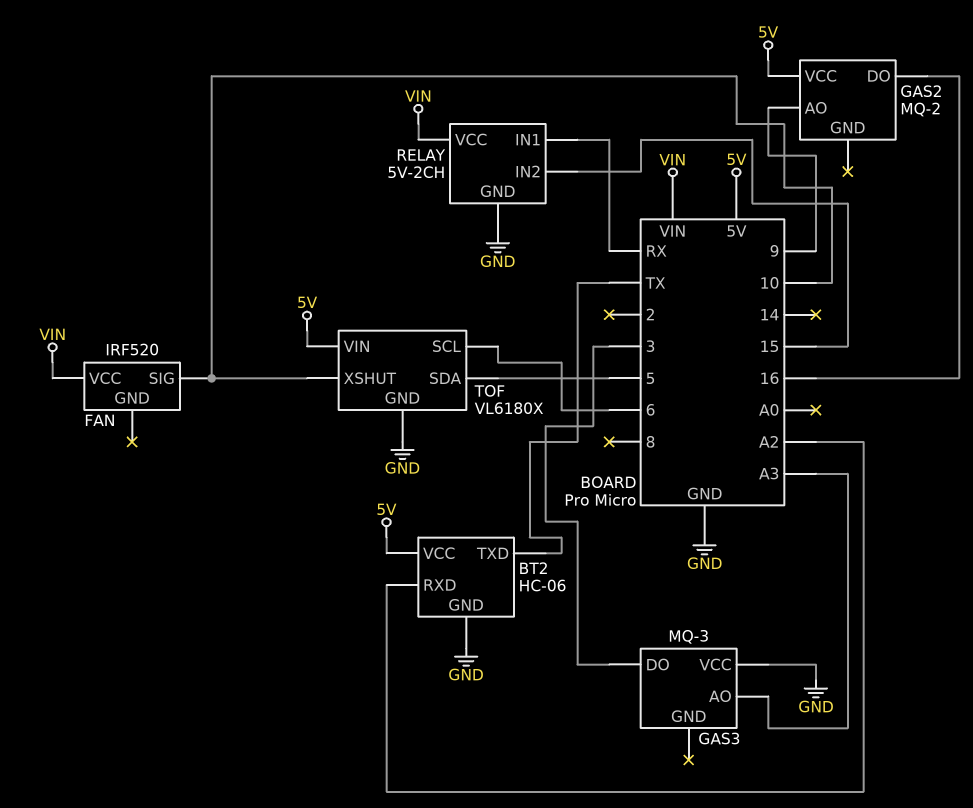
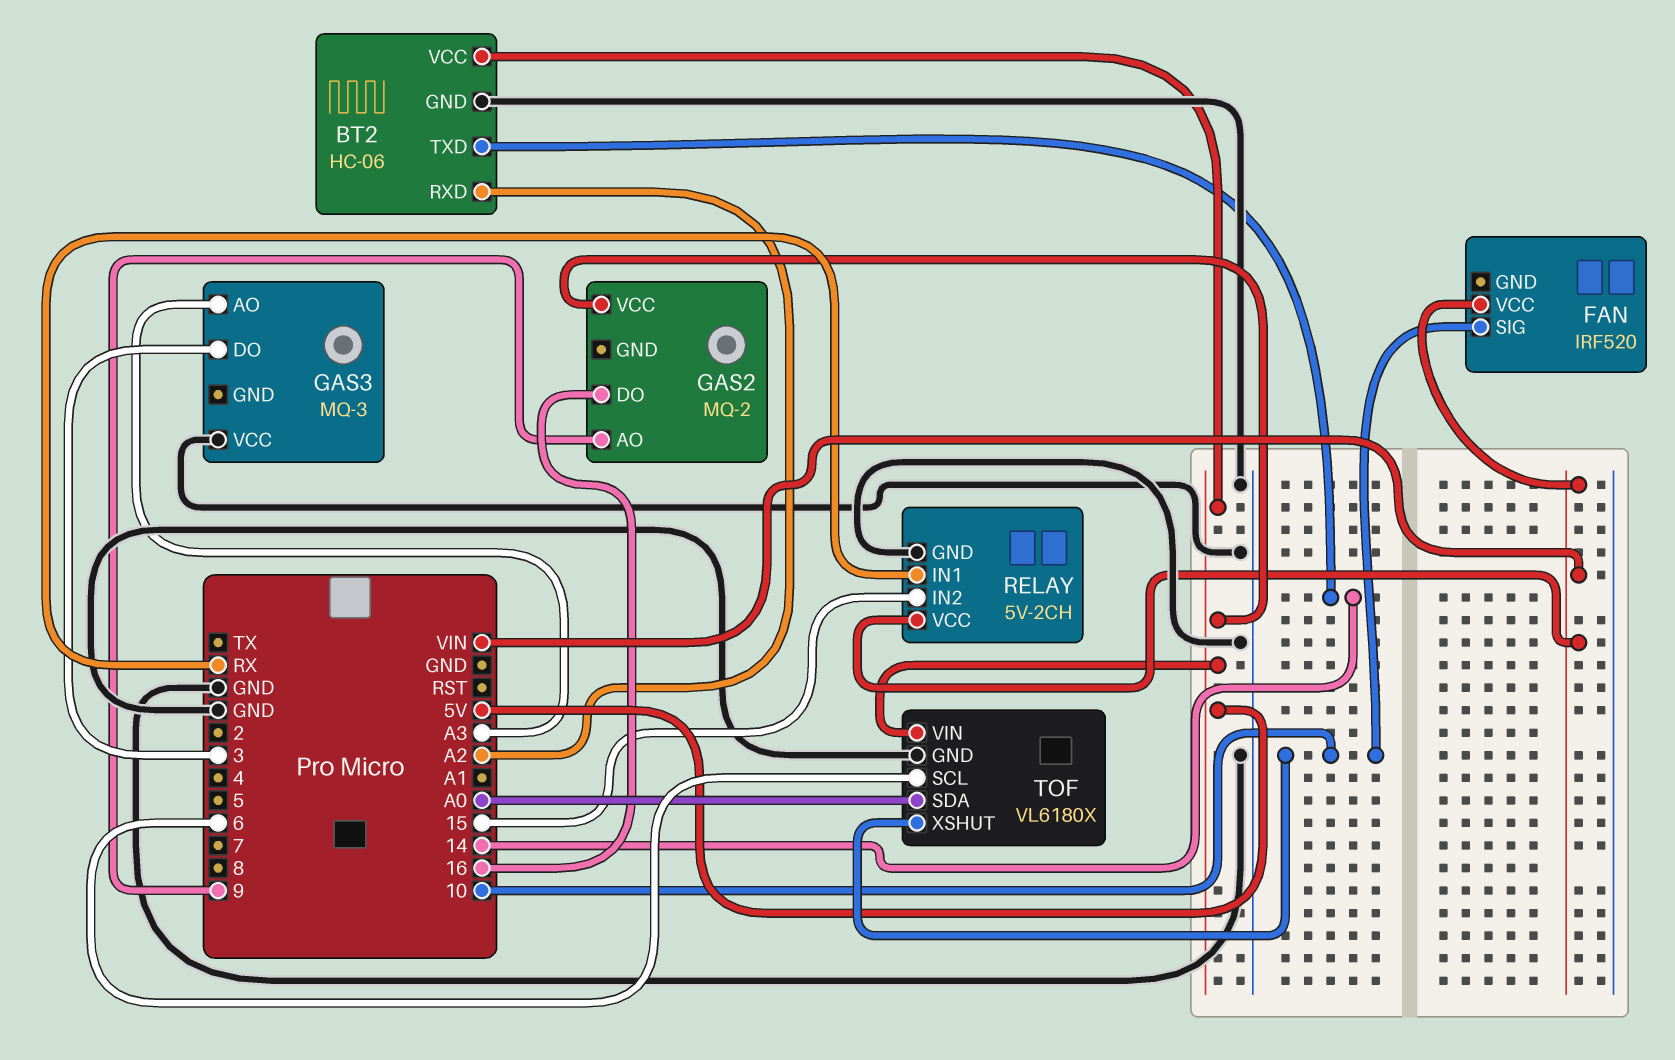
BT2 pin TXD: TX -> 14
TOF pin SDA: 5 -> A0

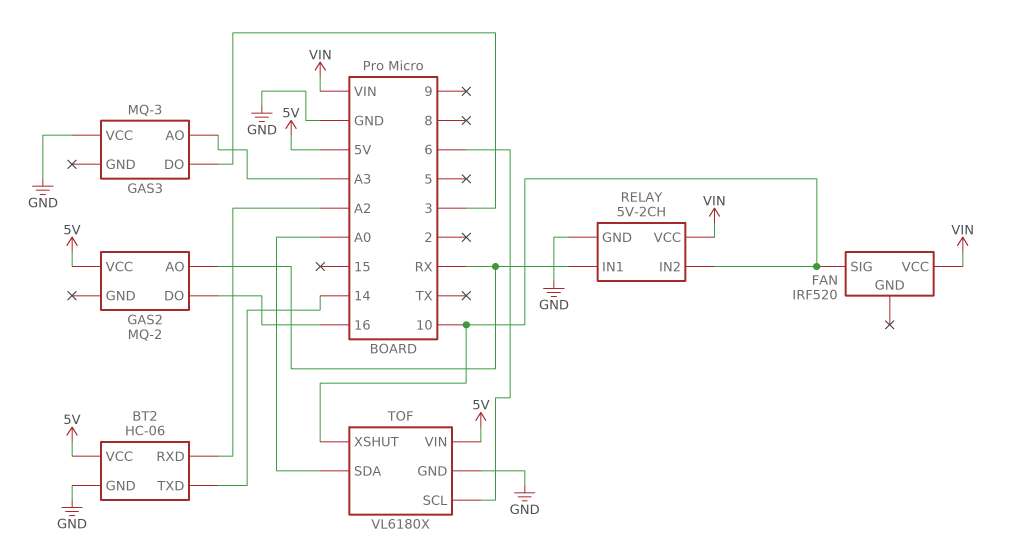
GAS2 pin AO: 9 -> RX
RELAY pin IN2: 15 -> 10

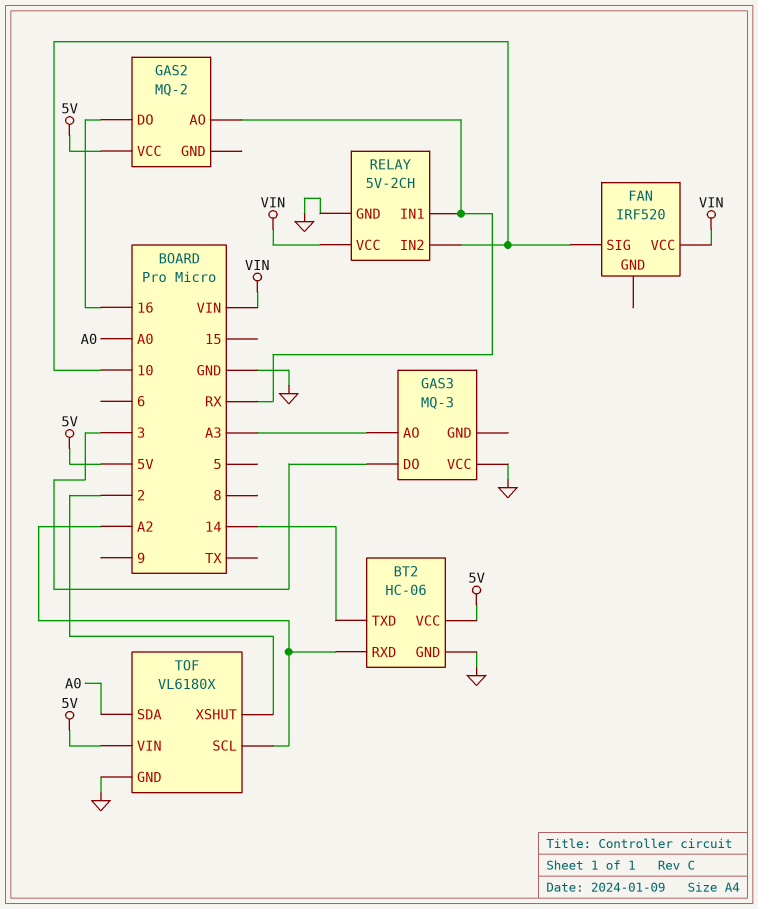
TOF pin SCL: 6 -> A2
TOF pin XSHUT: 10 -> 2

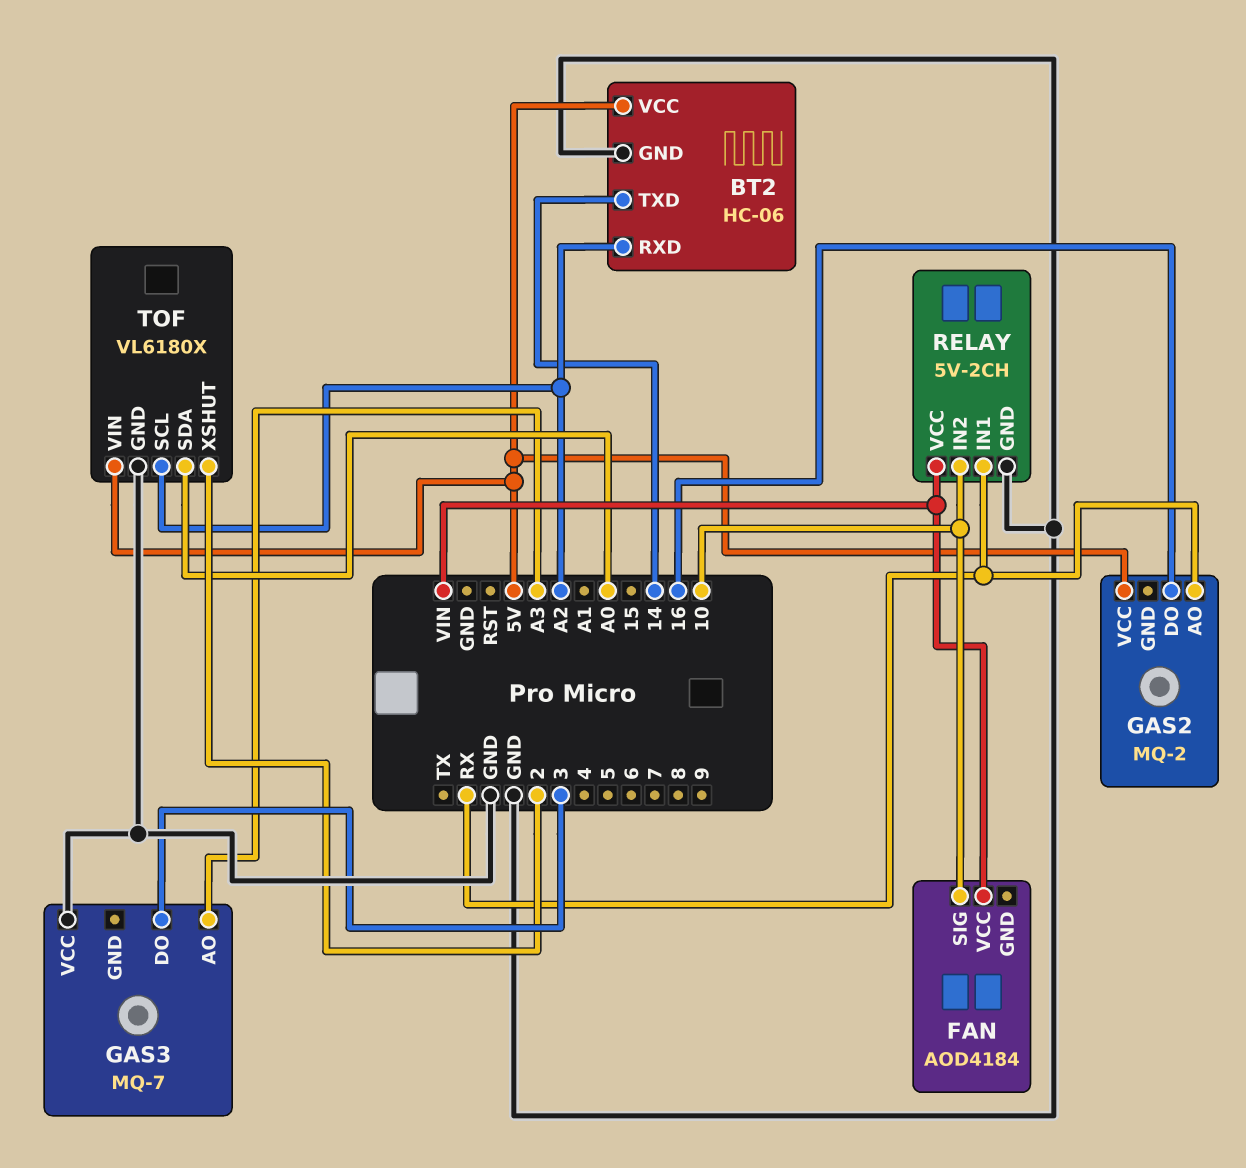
FAN: IRF520 -> AOD4184
GAS3: MQ-3 -> MQ-7

